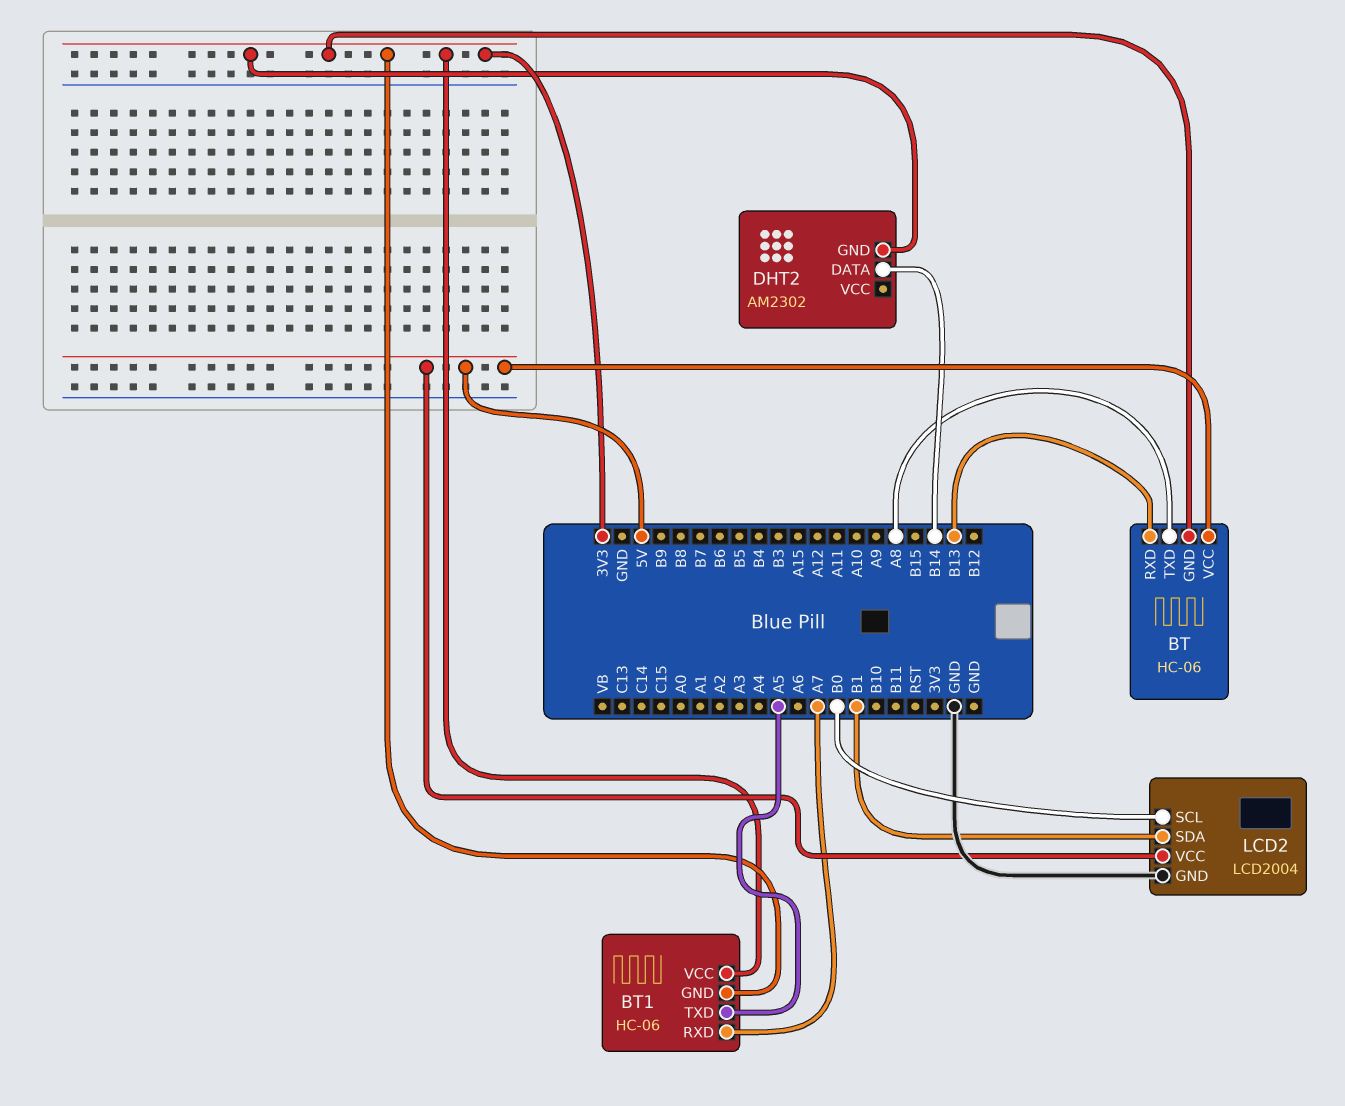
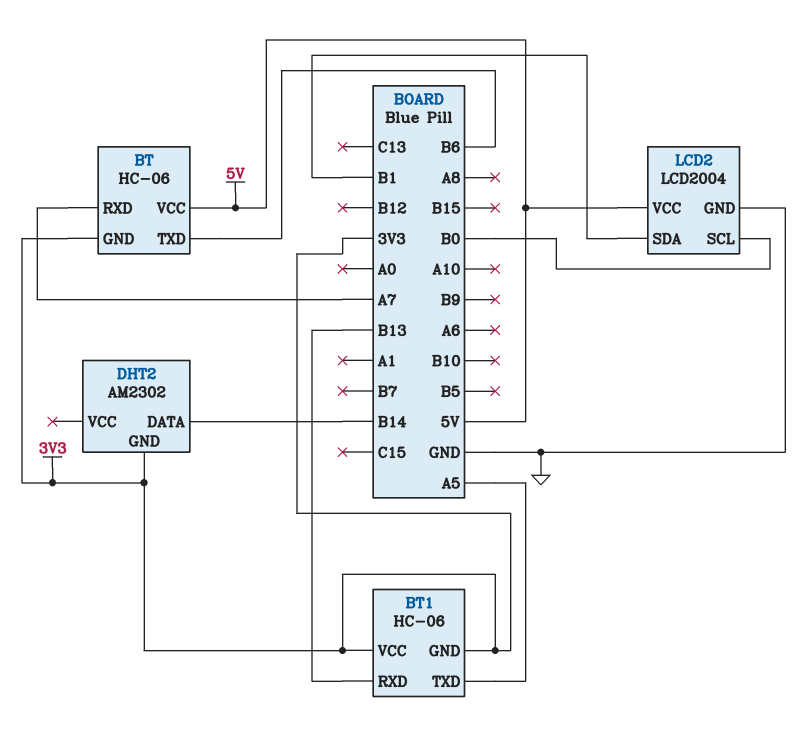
BT pin RXD: B13 -> A7
BT pin TXD: A8 -> B6
BT1 pin RXD: A7 -> B13

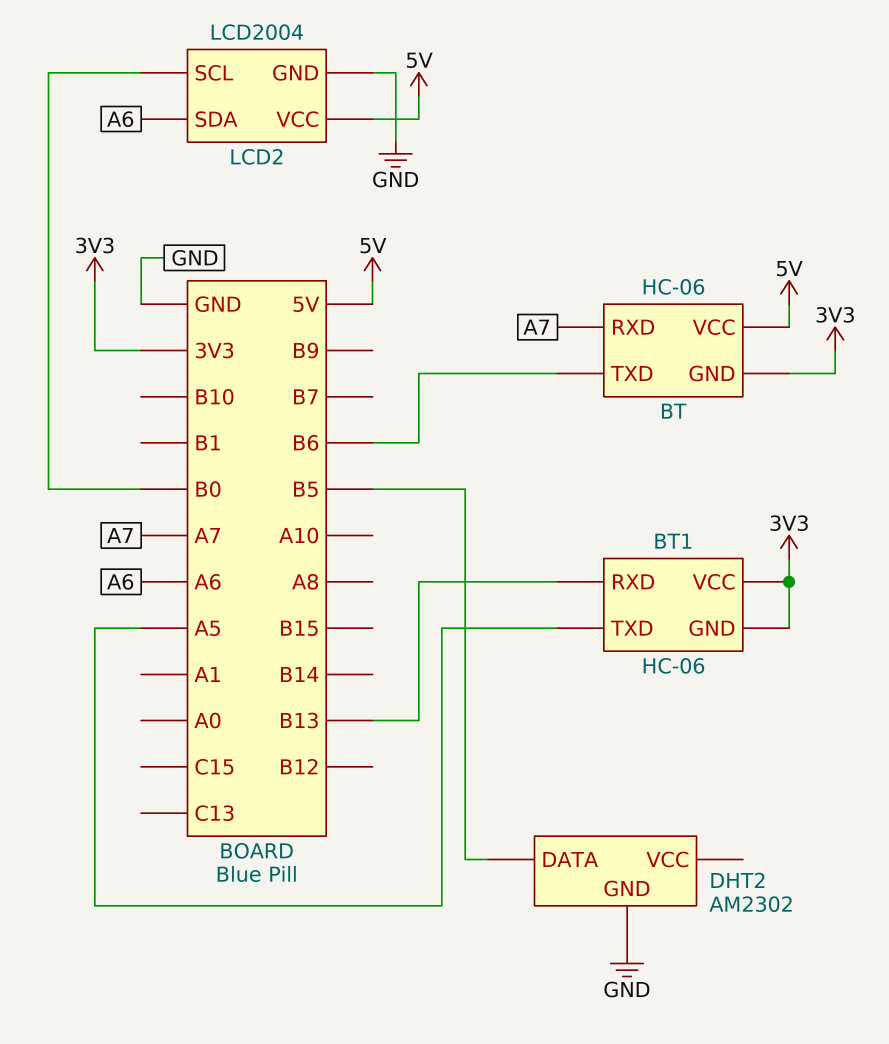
DHT2 pin DATA: B14 -> B5
DHT2 pin GND: 3V3 -> GND
LCD2 pin SDA: B1 -> A6

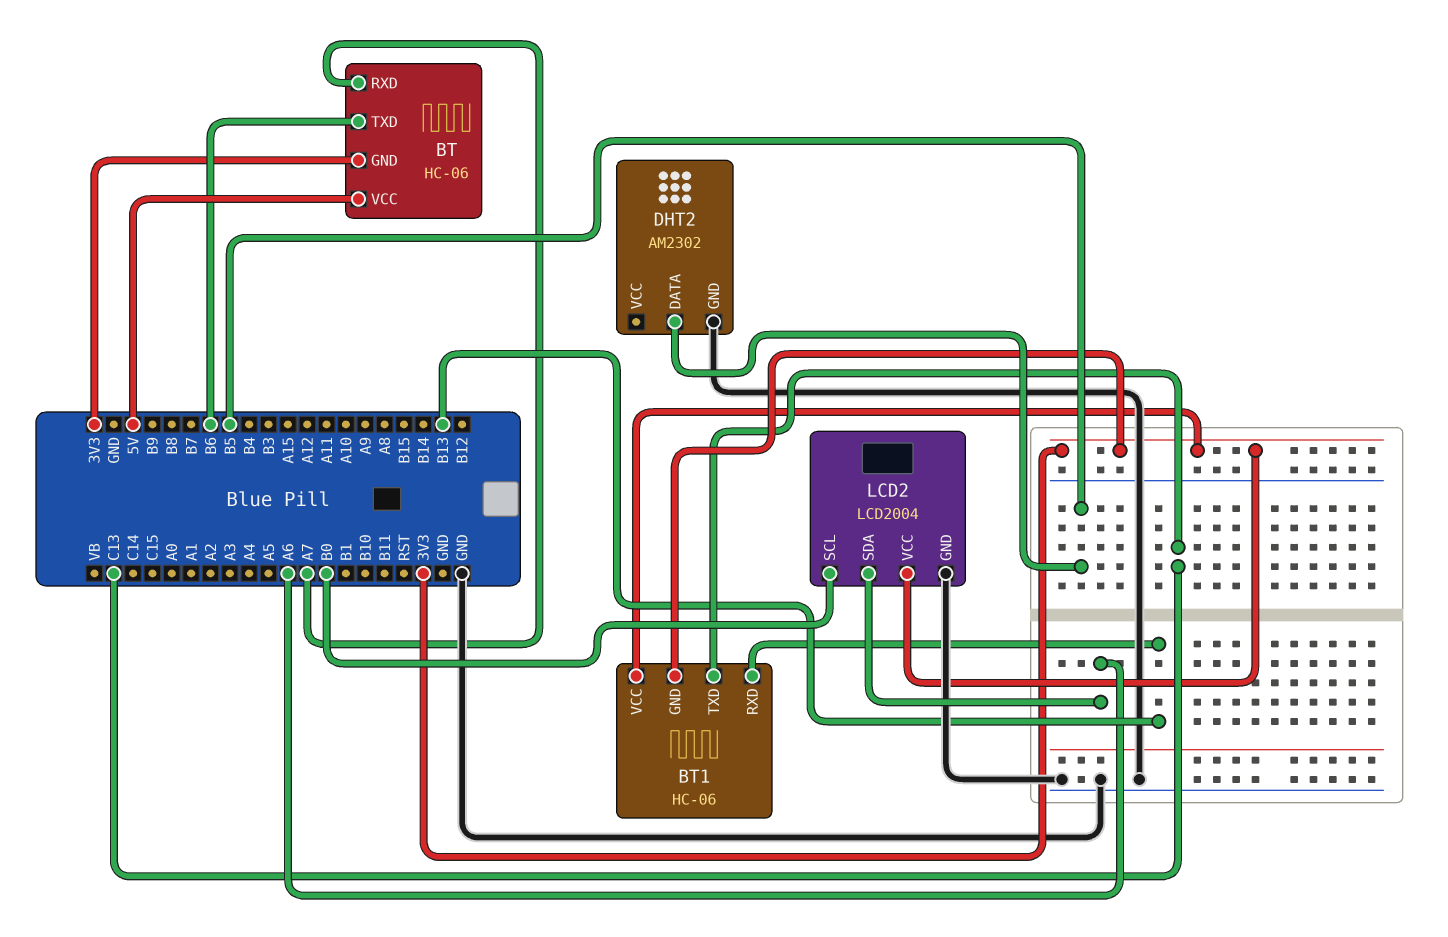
BT1 pin TXD: A5 -> C13
LCD2 pin VCC: 5V -> 3V3

